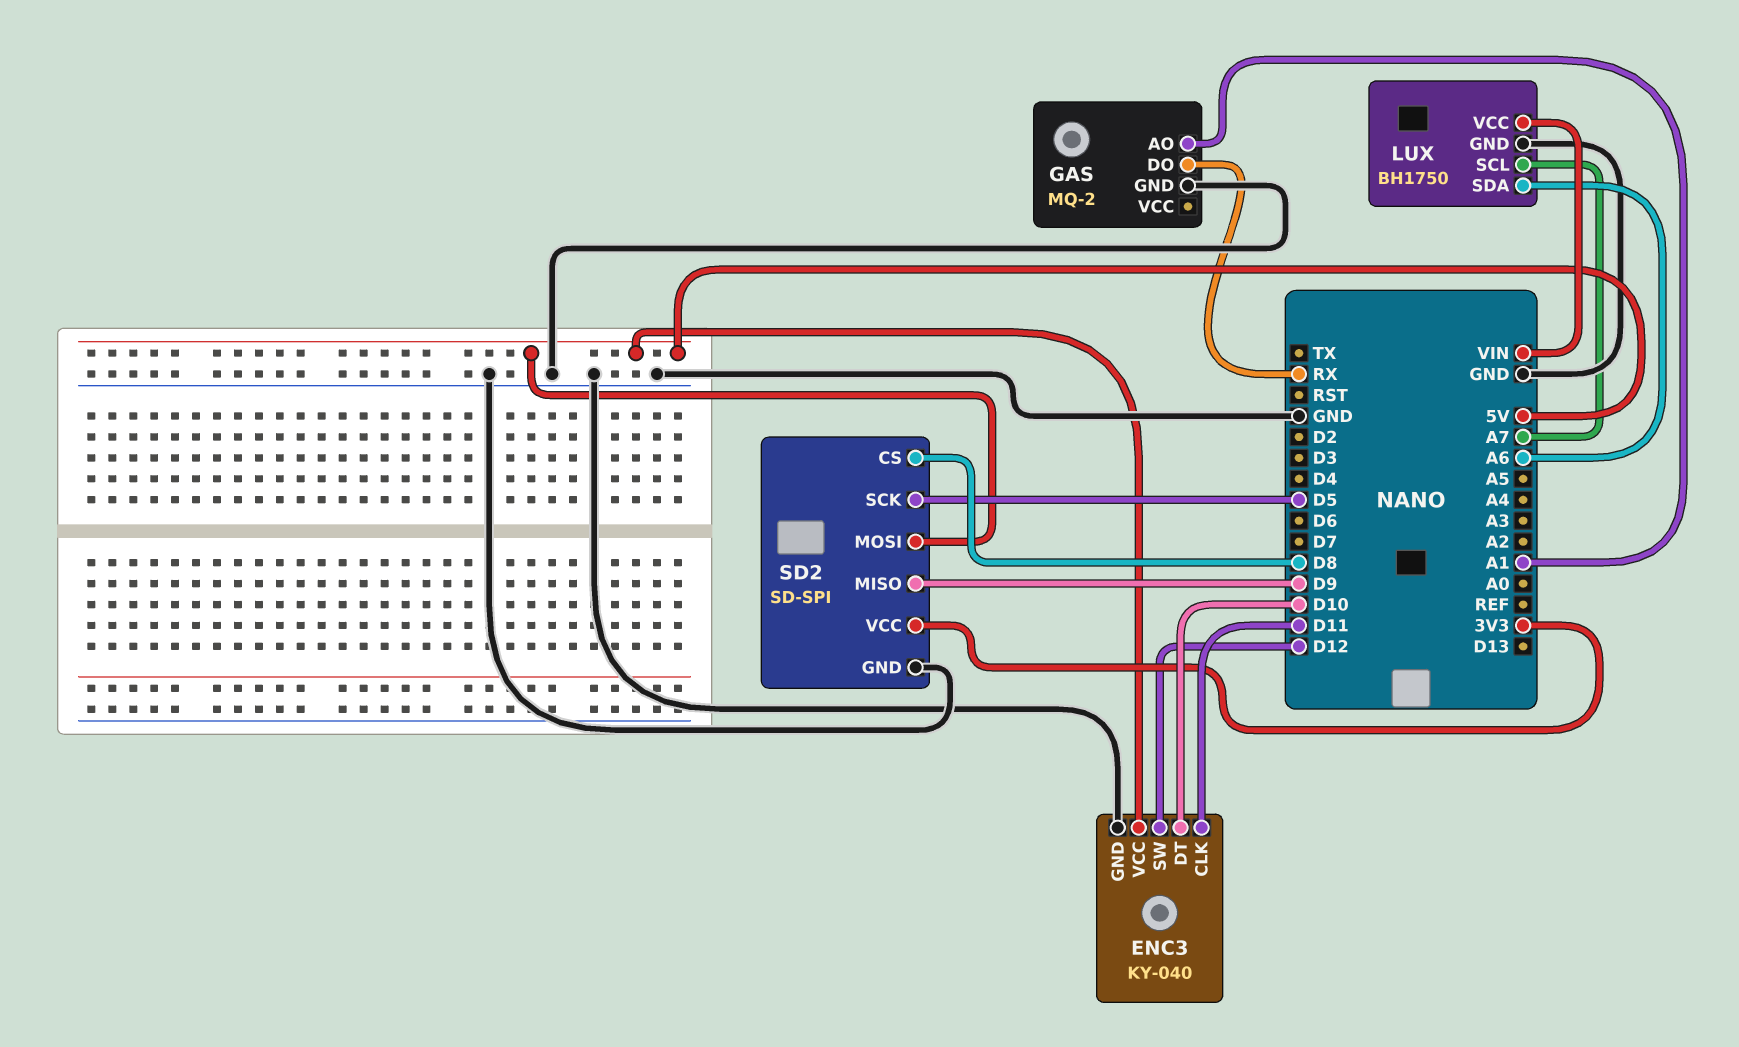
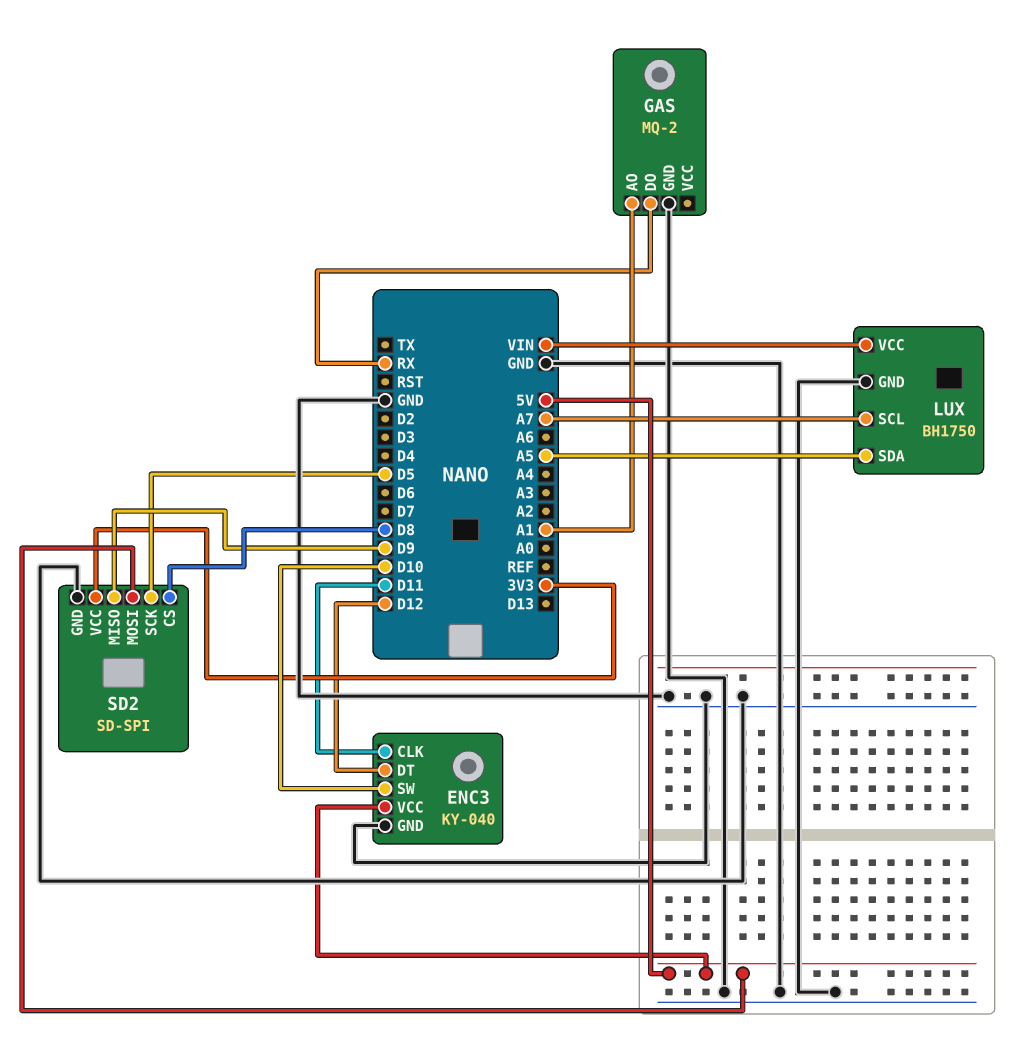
ENC3 pin DT: D10 -> D12
ENC3 pin SW: D12 -> D10
LUX pin SDA: A6 -> A5

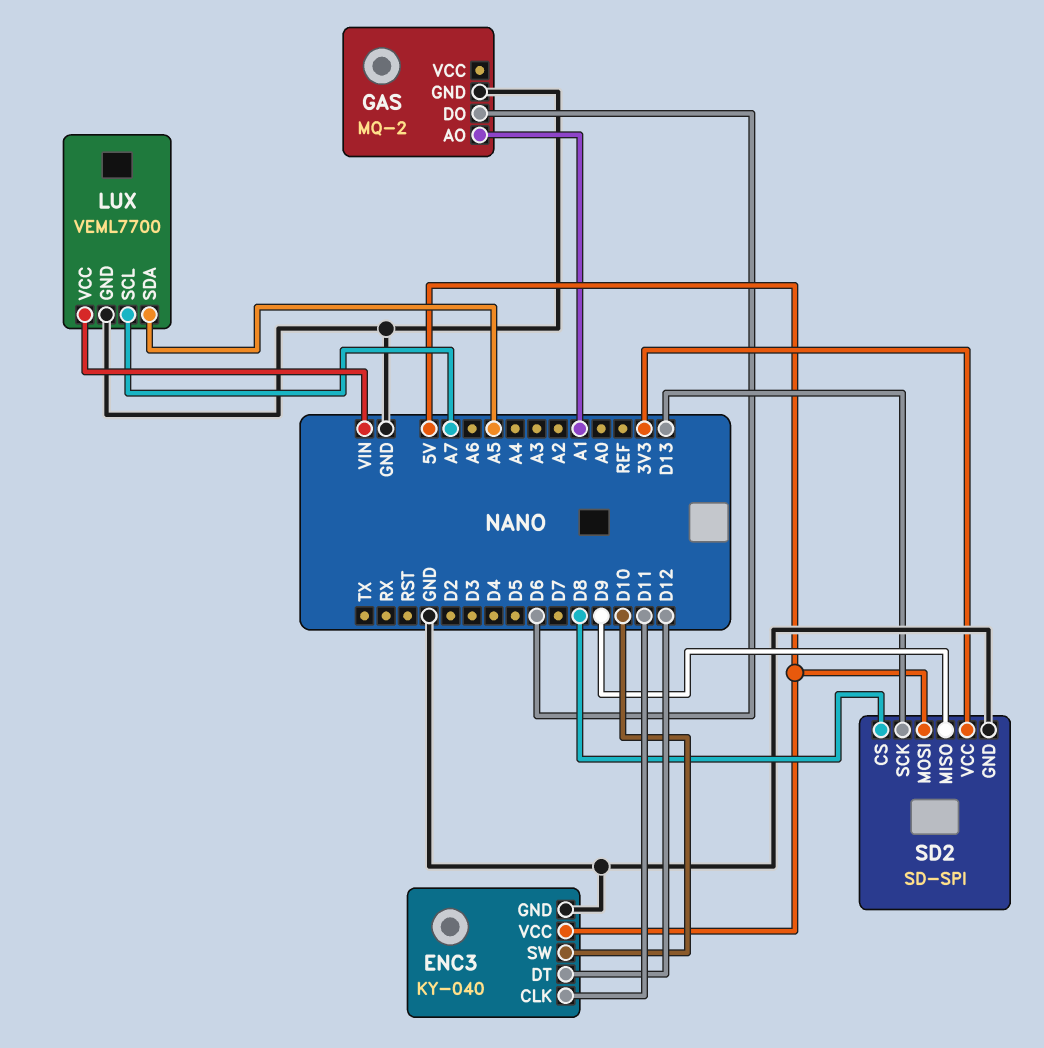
GAS pin DO: RX -> D6
LUX: BH1750 -> VEML7700
SD2 pin SCK: D5 -> D13

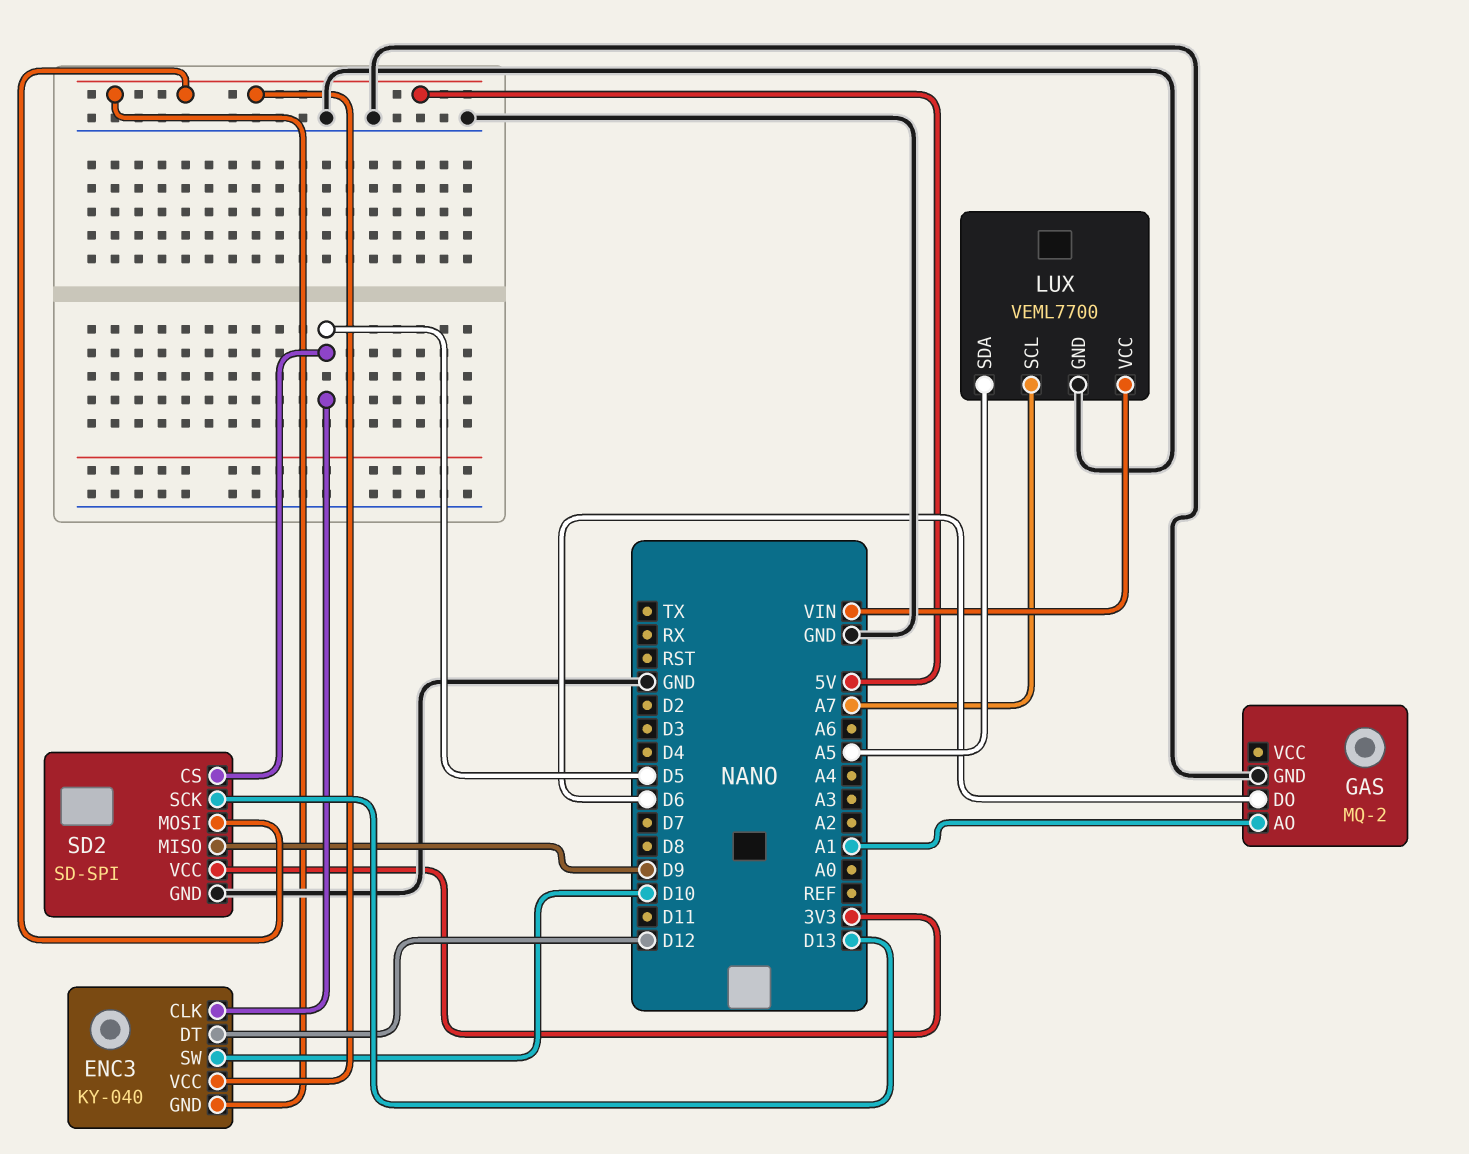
ENC3 pin CLK: D11 -> D5
ENC3 pin GND: GND -> 5V
SD2 pin CS: D8 -> D5

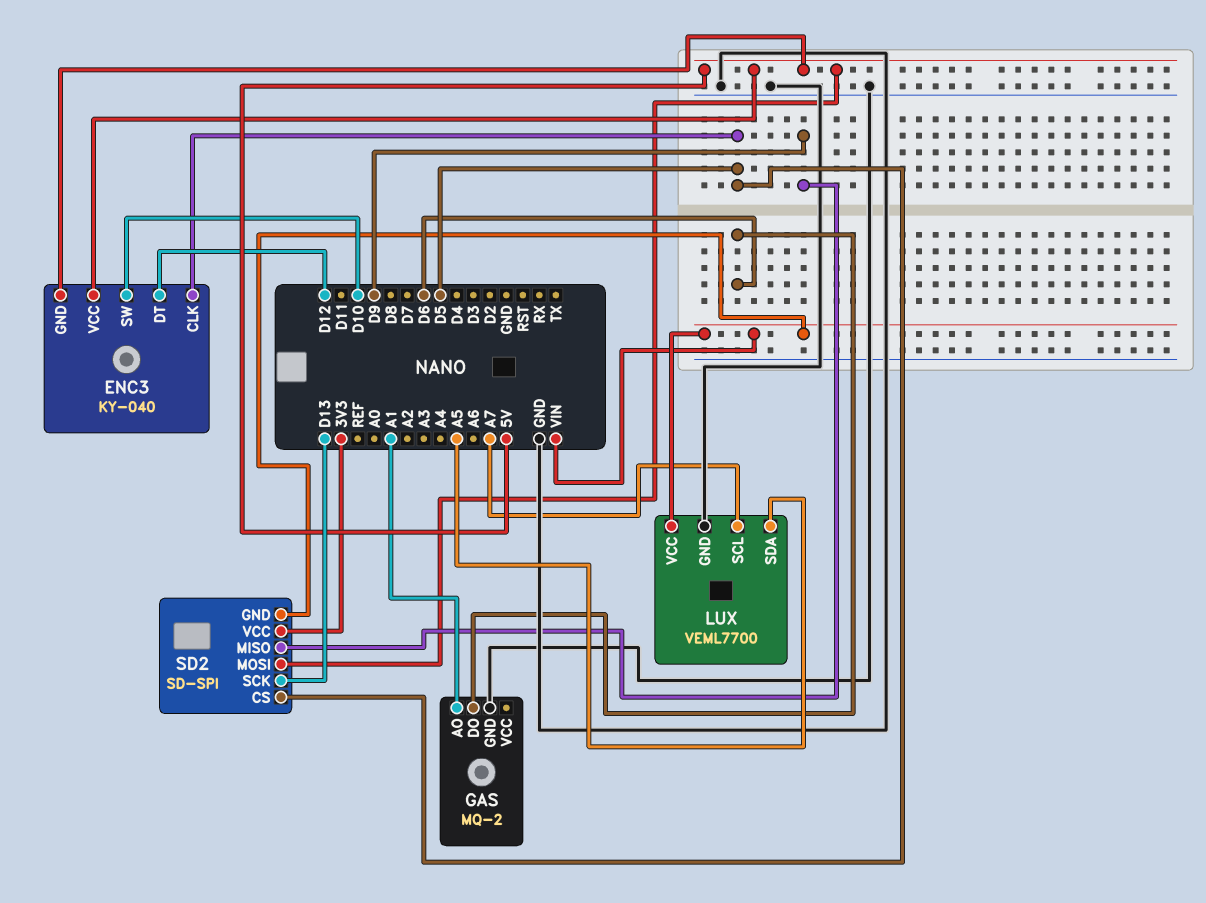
SD2 pin GND: GND -> VIN

